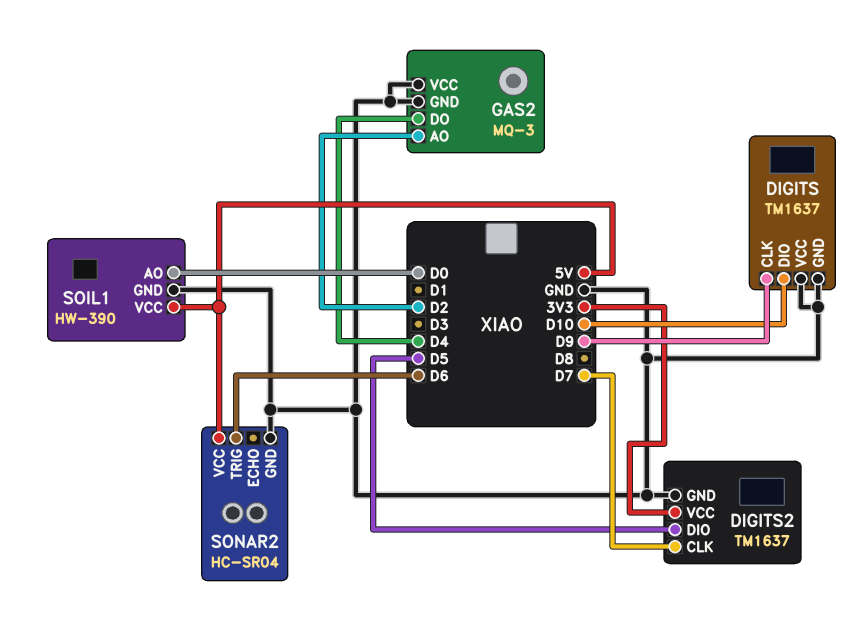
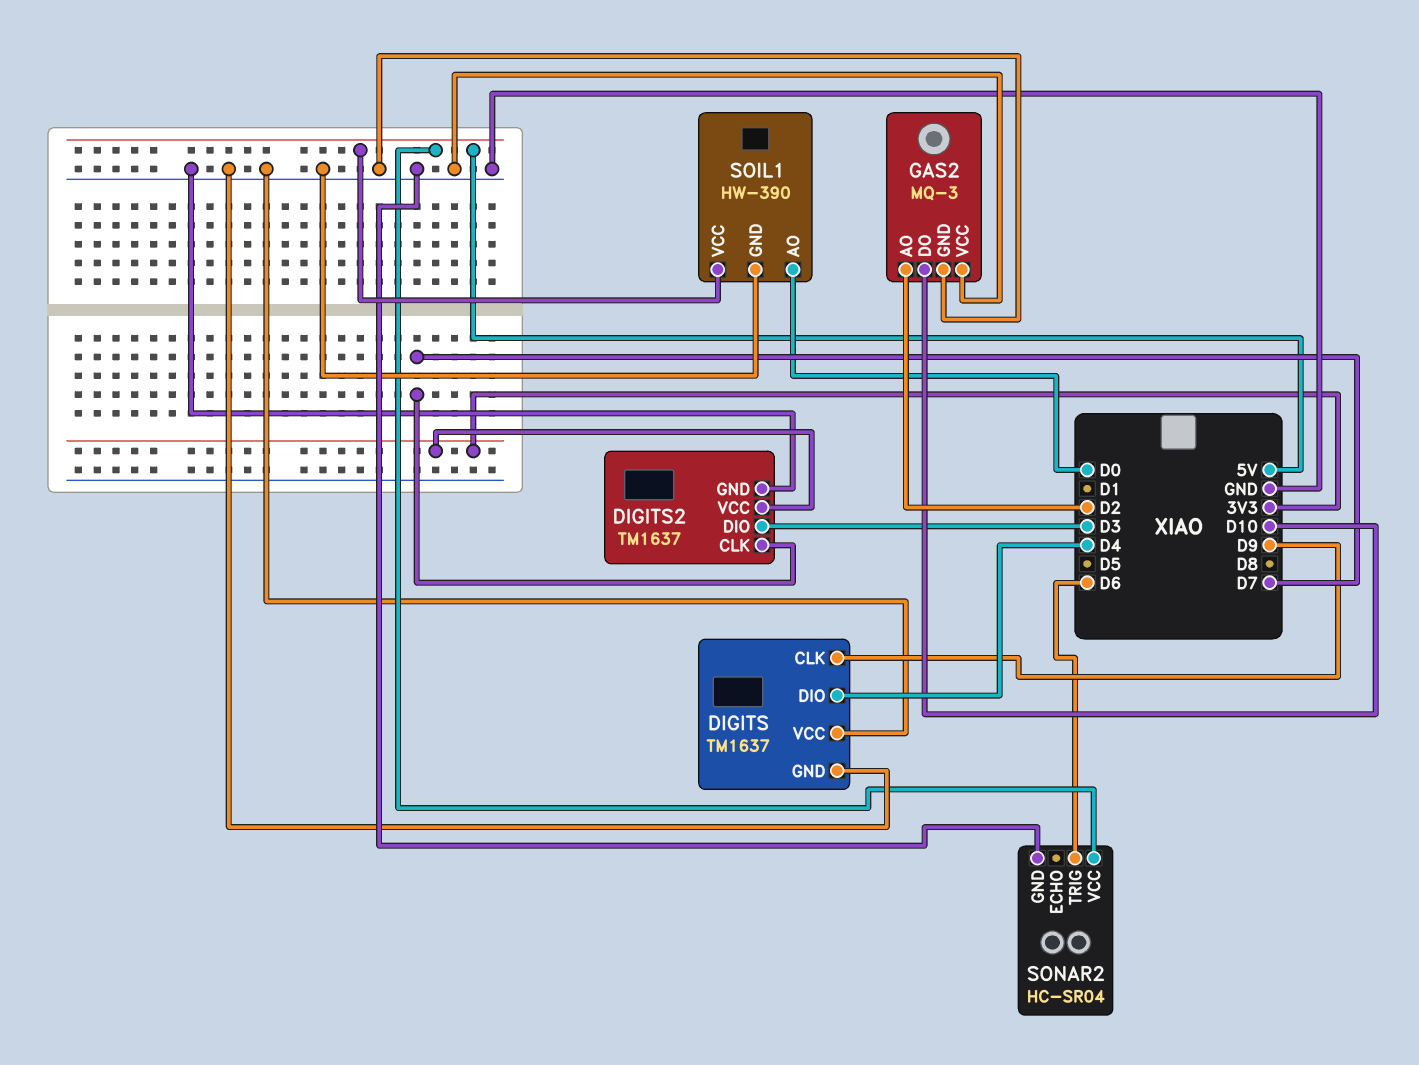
DIGITS pin DIO: D10 -> D4
DIGITS2 pin DIO: D5 -> D3
GAS2 pin DO: D4 -> D10

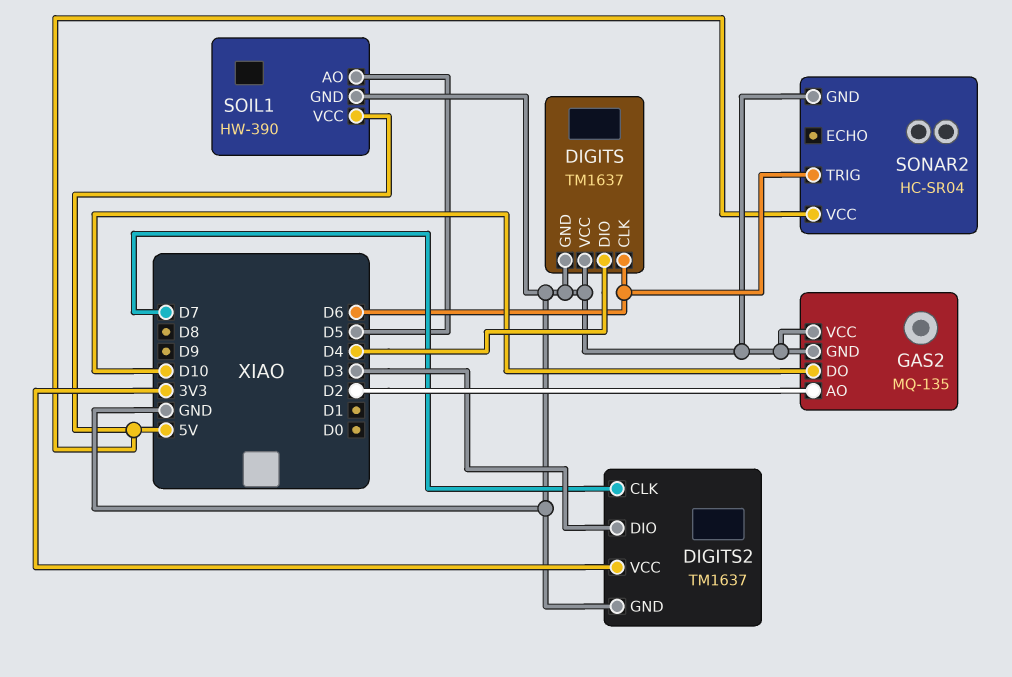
DIGITS pin CLK: D9 -> D6
GAS2: MQ-3 -> MQ-135
SOIL1 pin AO: D0 -> D5

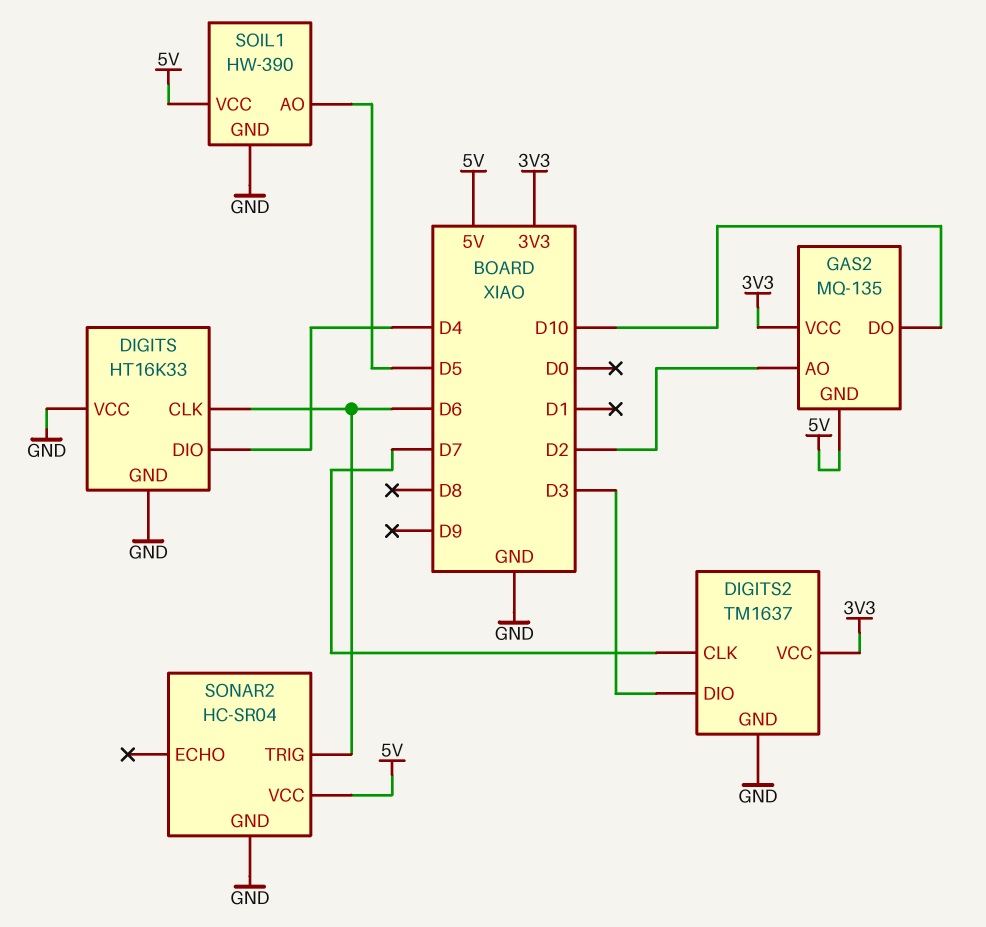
DIGITS: TM1637 -> HT16K33
GAS2 pin GND: GND -> 5V
GAS2 pin VCC: GND -> 3V3

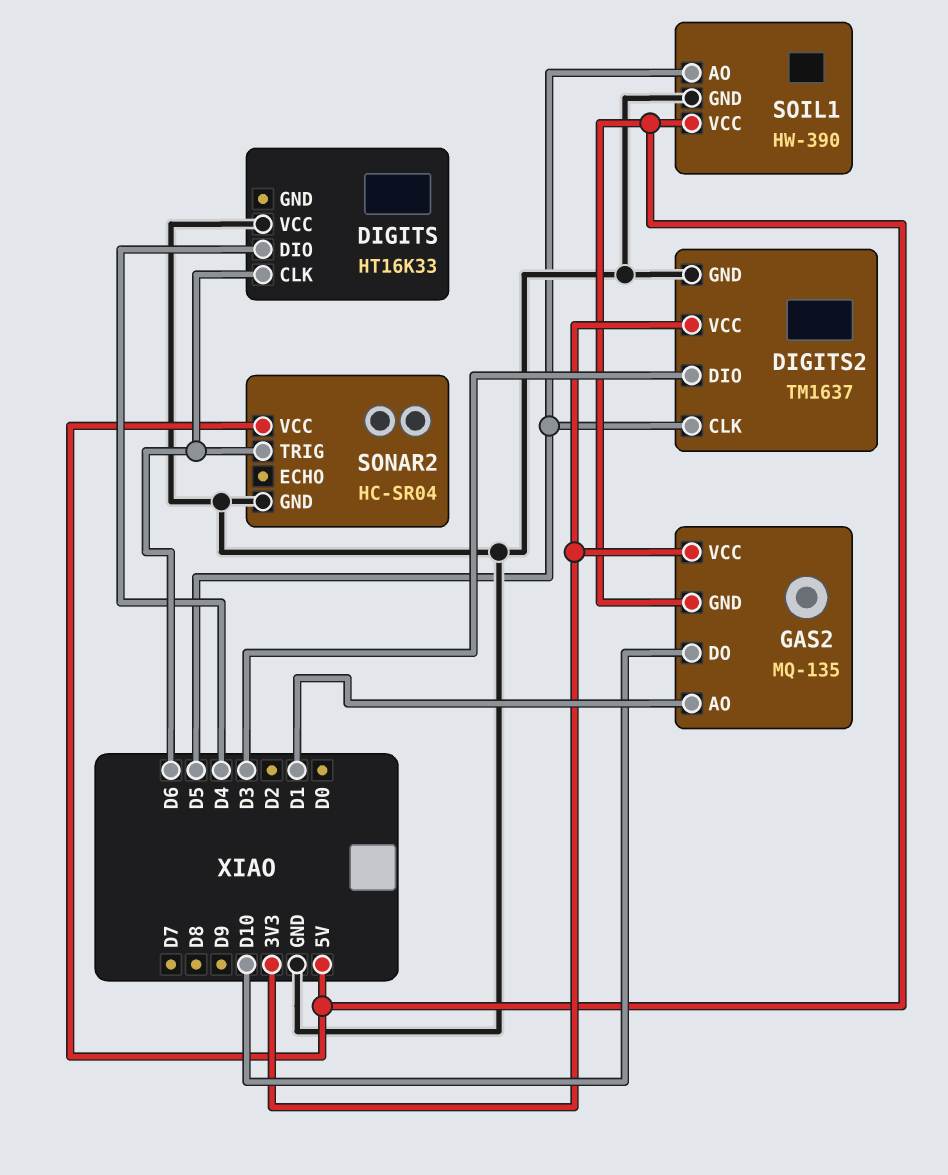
DIGITS pin GND: GND -> none
DIGITS2 pin CLK: D7 -> D5
GAS2 pin AO: D2 -> D1

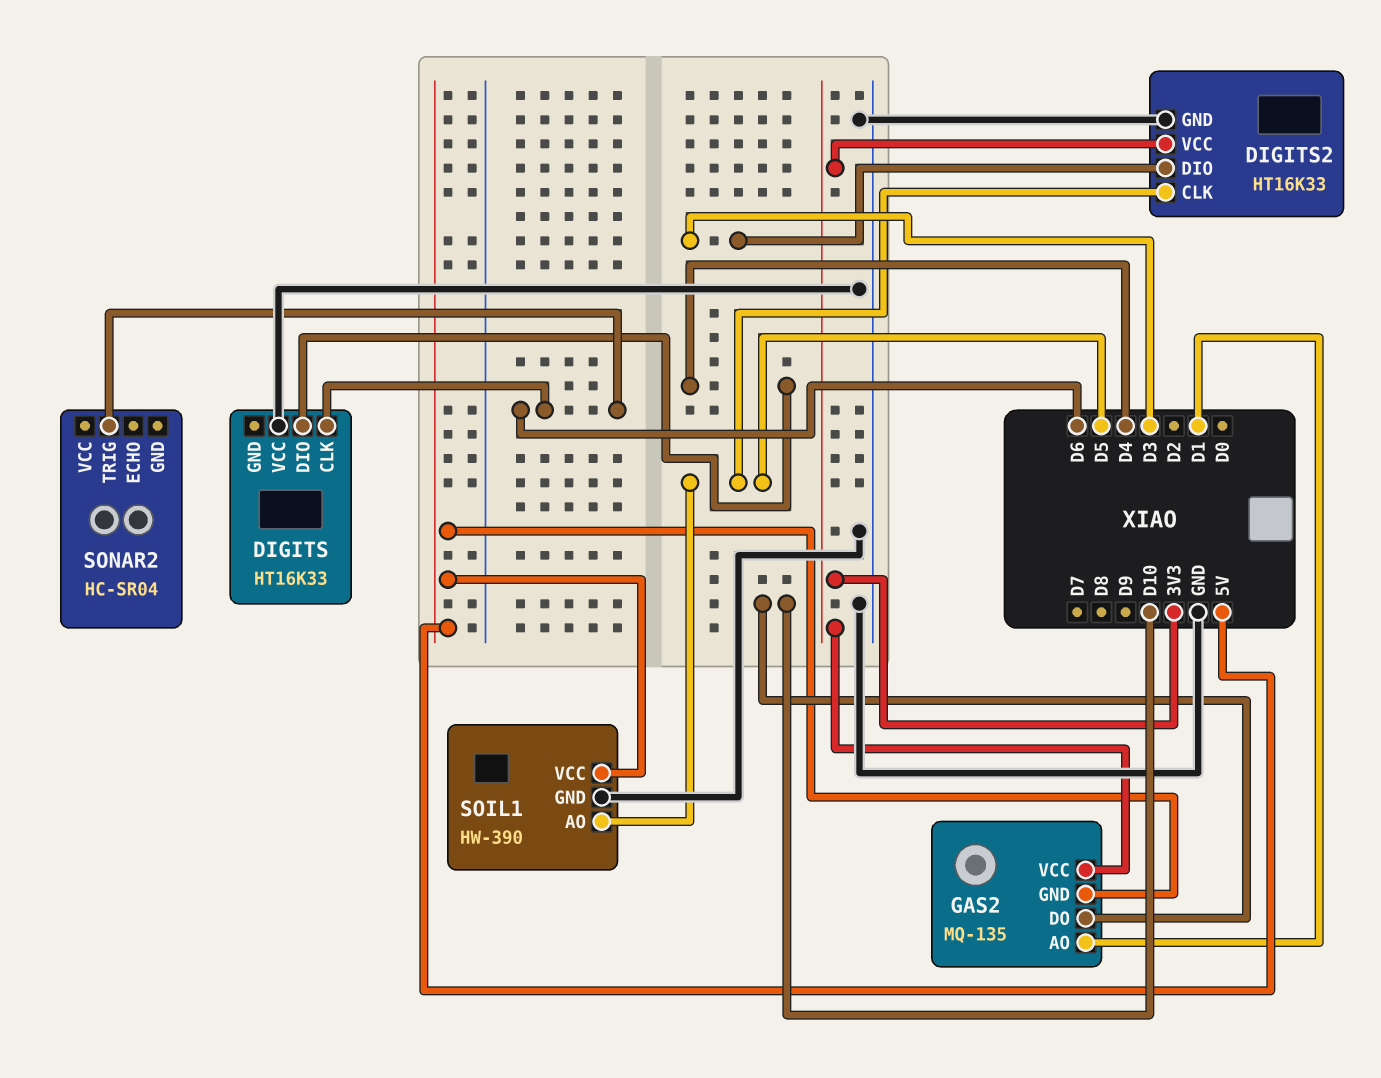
DIGITS2: TM1637 -> HT16K33
SONAR2 pin GND: GND -> none
SONAR2 pin VCC: 5V -> none

